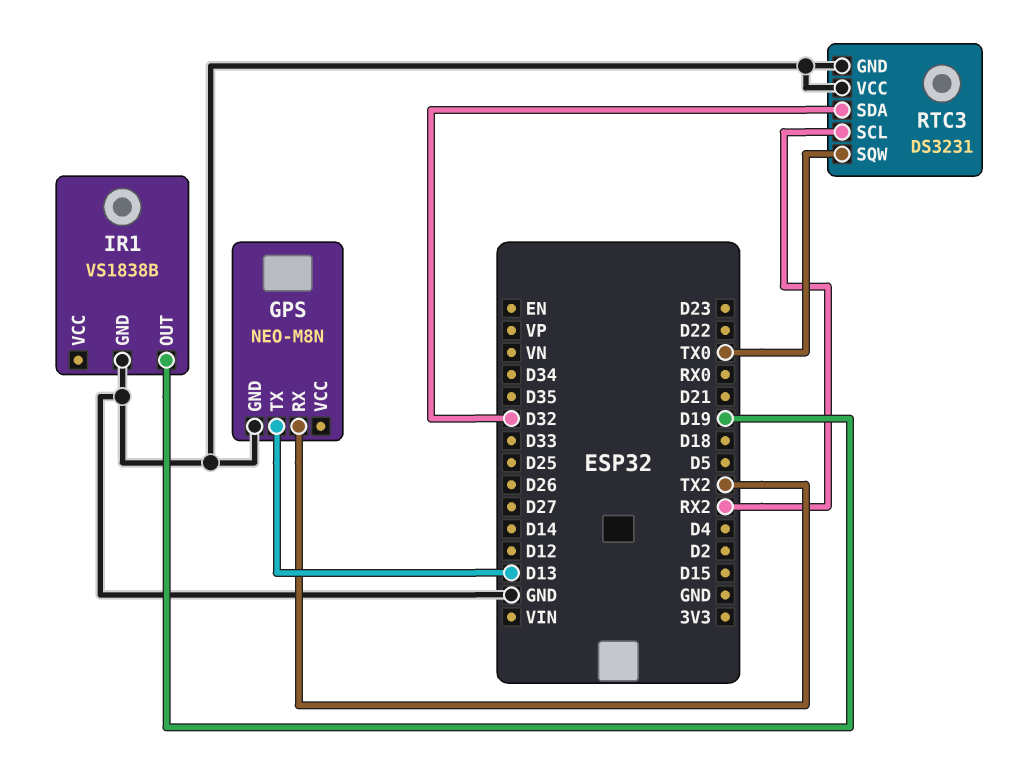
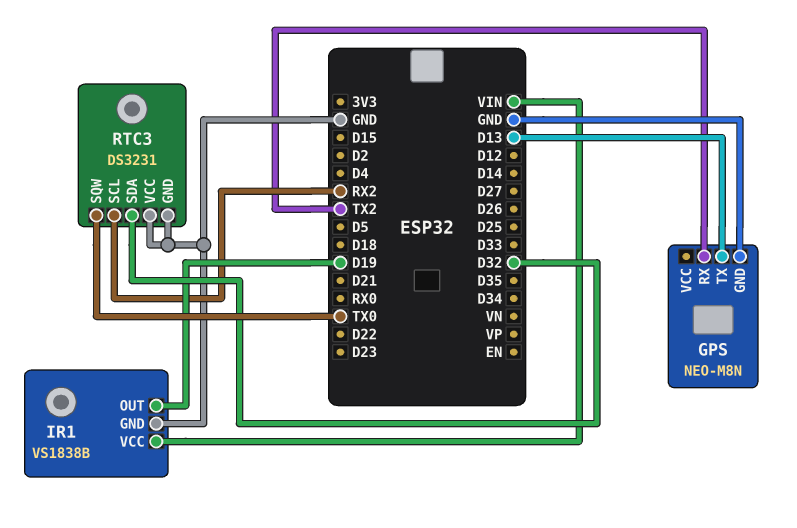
IR1 pin VCC: none -> VIN

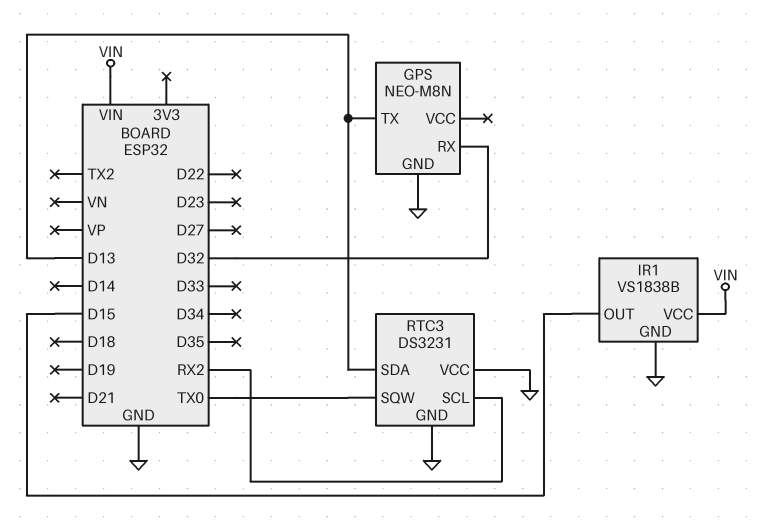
GPS pin RX: TX2 -> D32
IR1 pin OUT: D19 -> D15
RTC3 pin SDA: D32 -> D13

